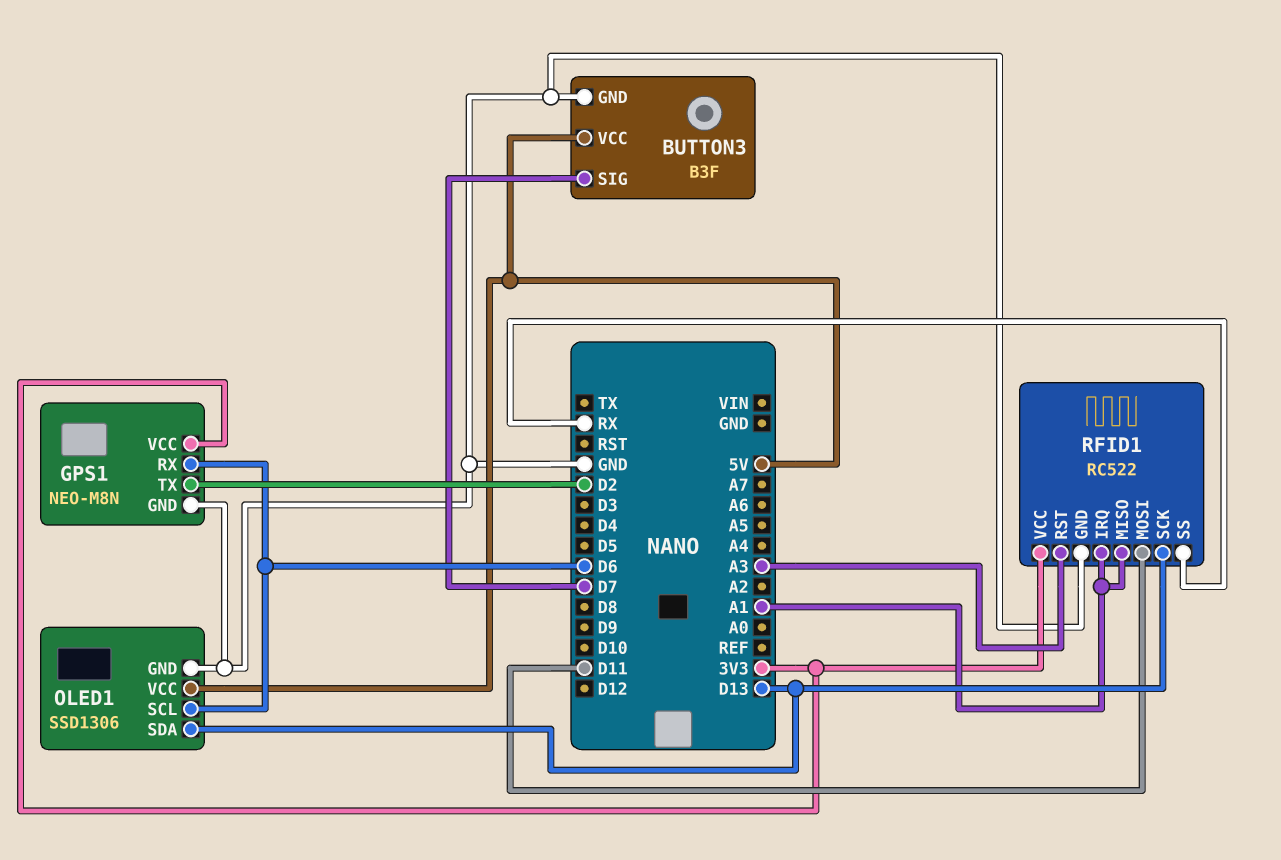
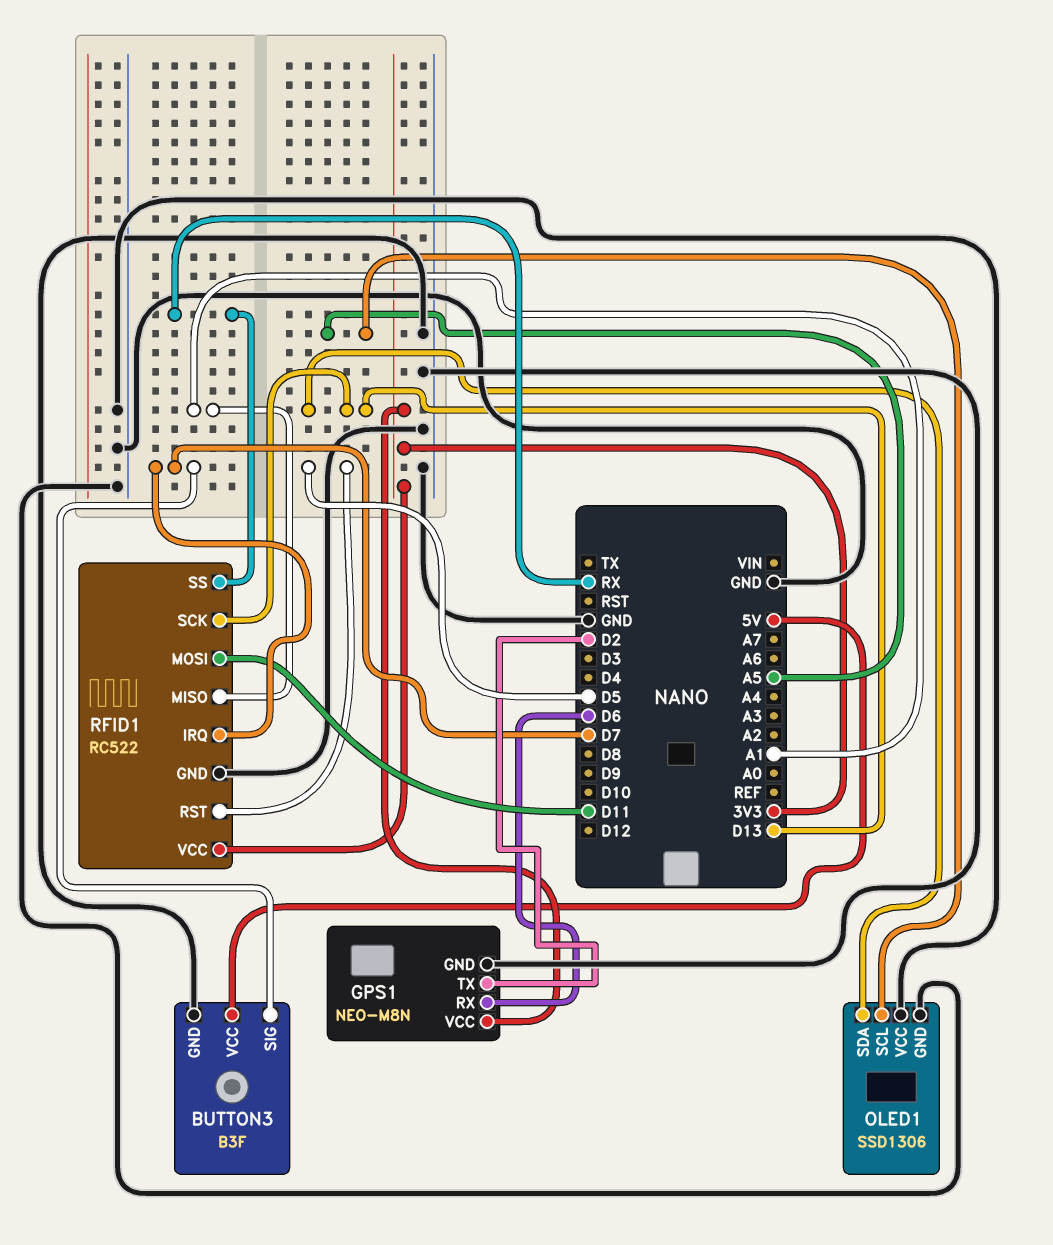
OLED1 pin SCL: D6 -> A5
OLED1 pin VCC: 5V -> GND
RFID1 pin IRQ: A1 -> D7
RFID1 pin RST: A3 -> D5

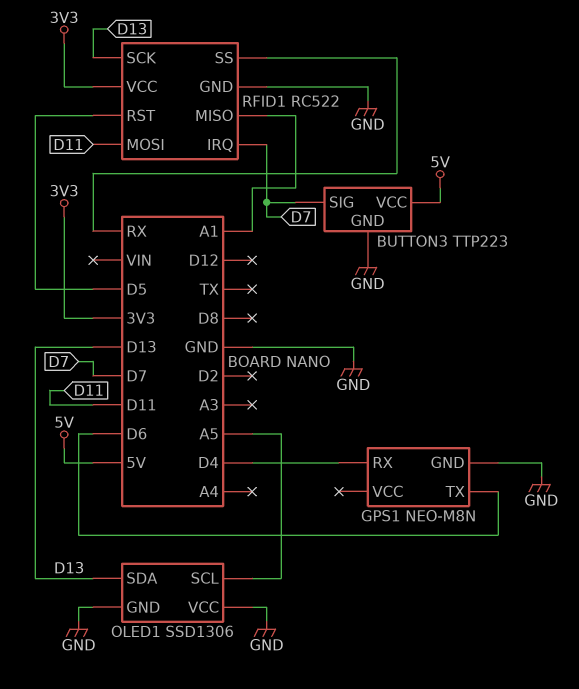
BUTTON3: B3F -> TTP223
GPS1 pin RX: D6 -> D4
GPS1 pin TX: D2 -> D6
GPS1 pin VCC: 3V3 -> none

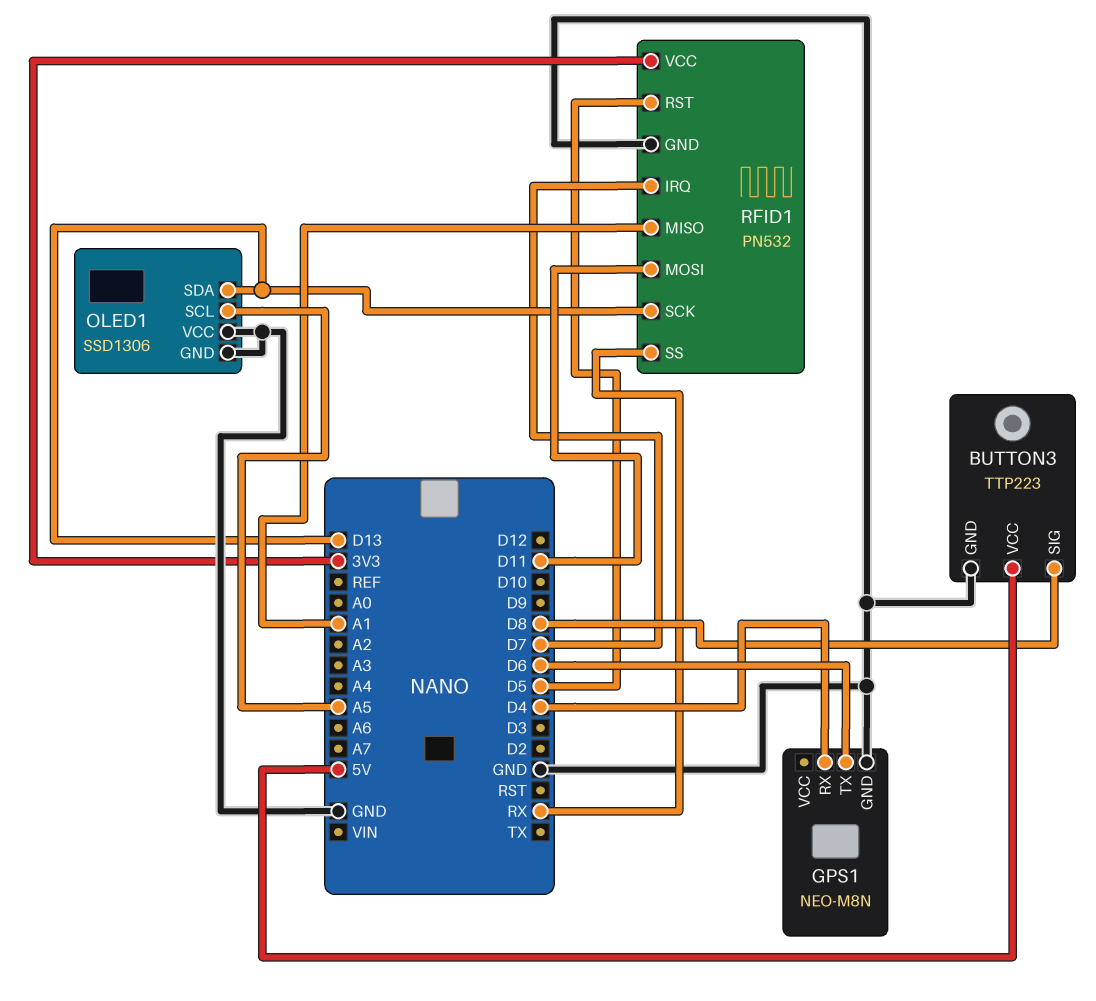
BUTTON3 pin SIG: D7 -> D8
RFID1: RC522 -> PN532

